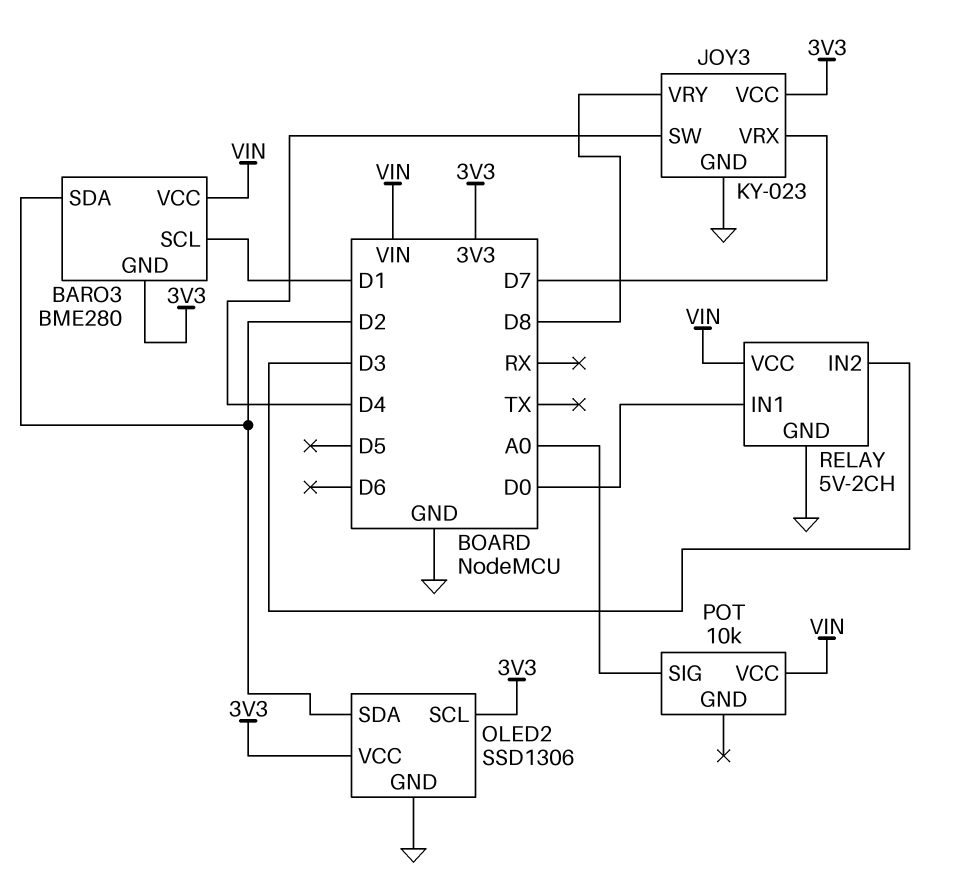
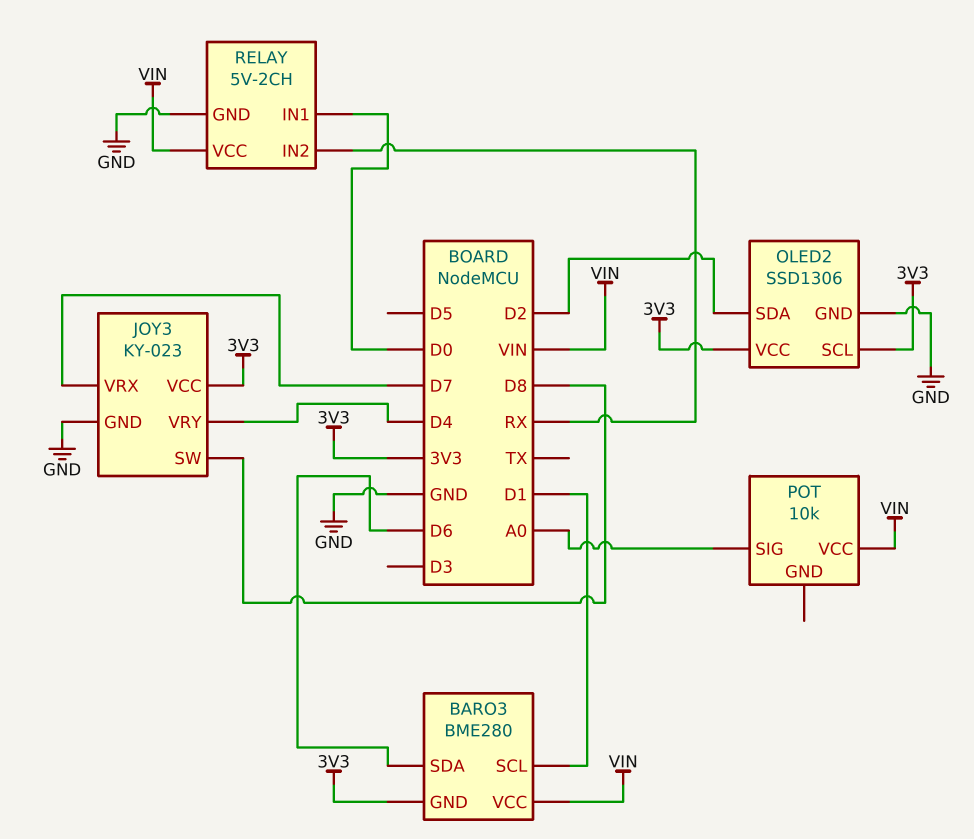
BARO3 pin SDA: D2 -> D6
JOY3 pin SW: D4 -> D8
JOY3 pin VRY: D8 -> D4
RELAY pin IN2: D3 -> RX

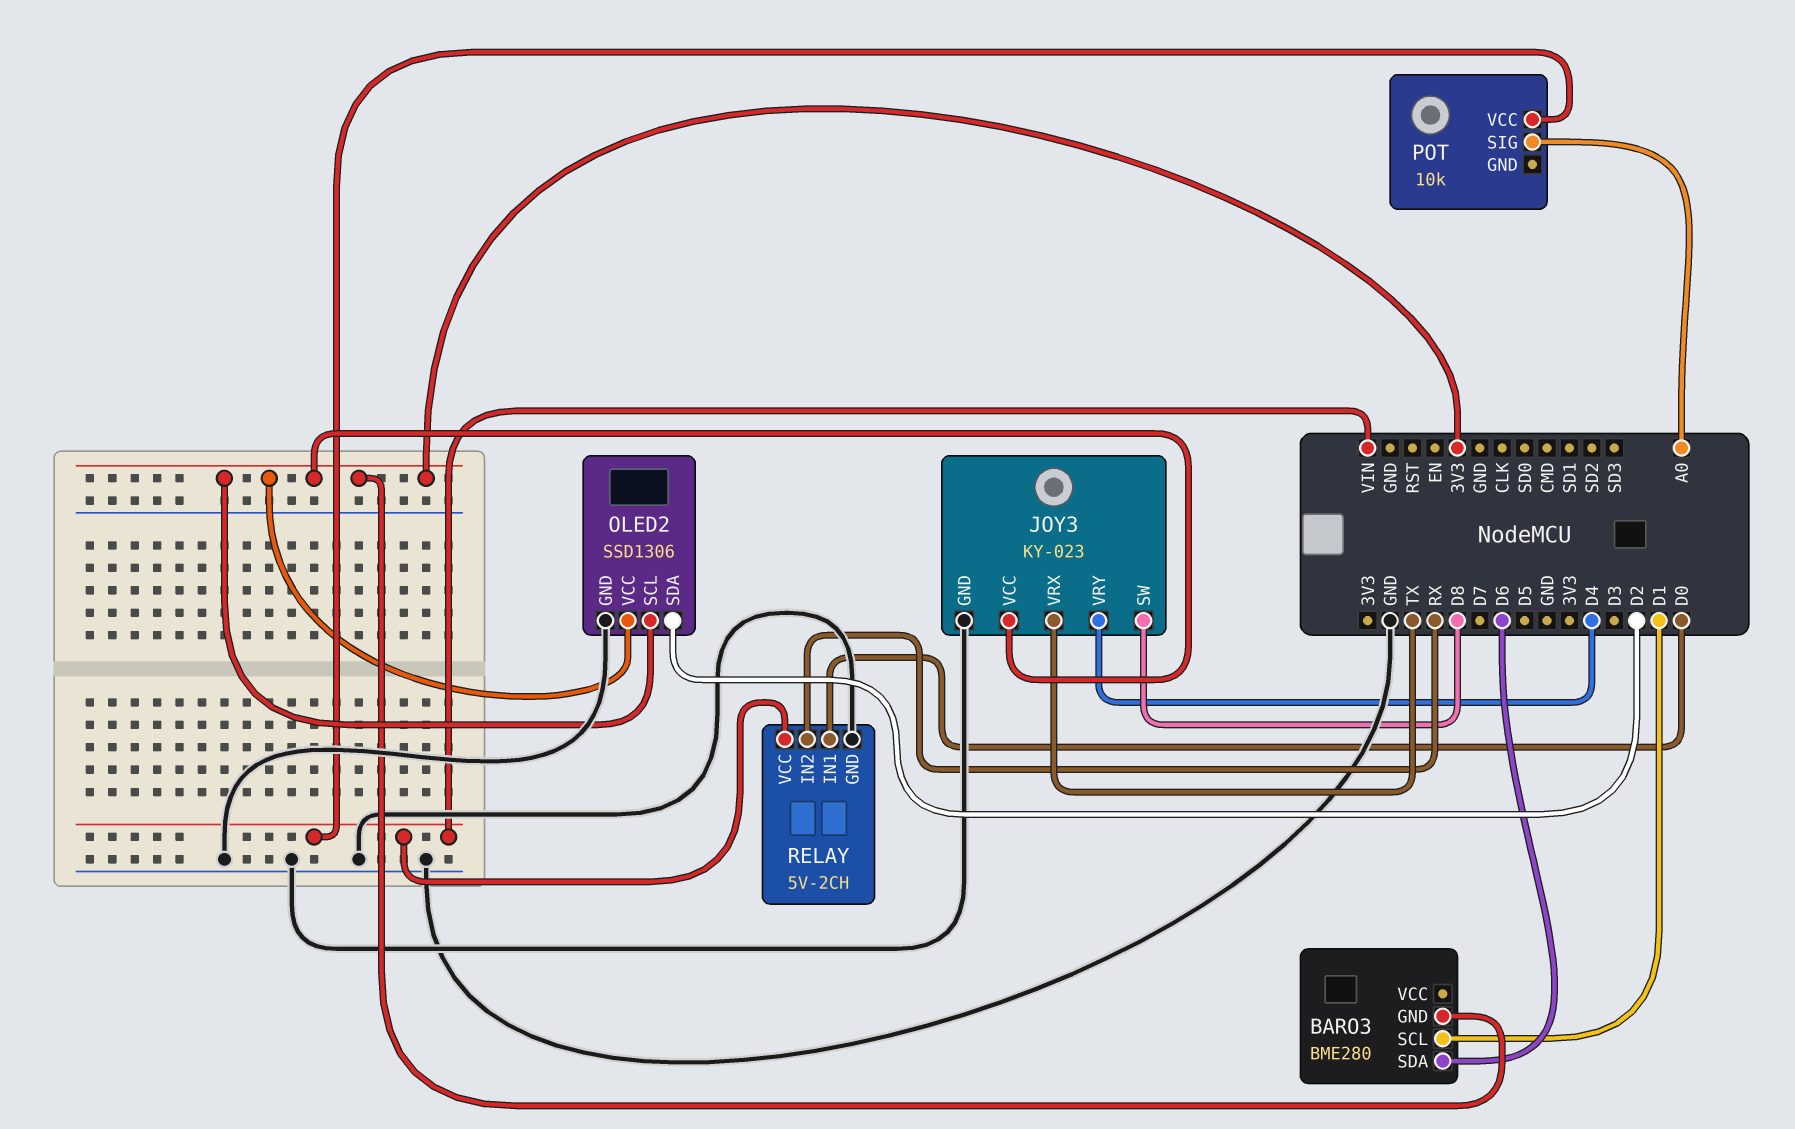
BARO3 pin VCC: VIN -> none
JOY3 pin VRX: D7 -> TX

